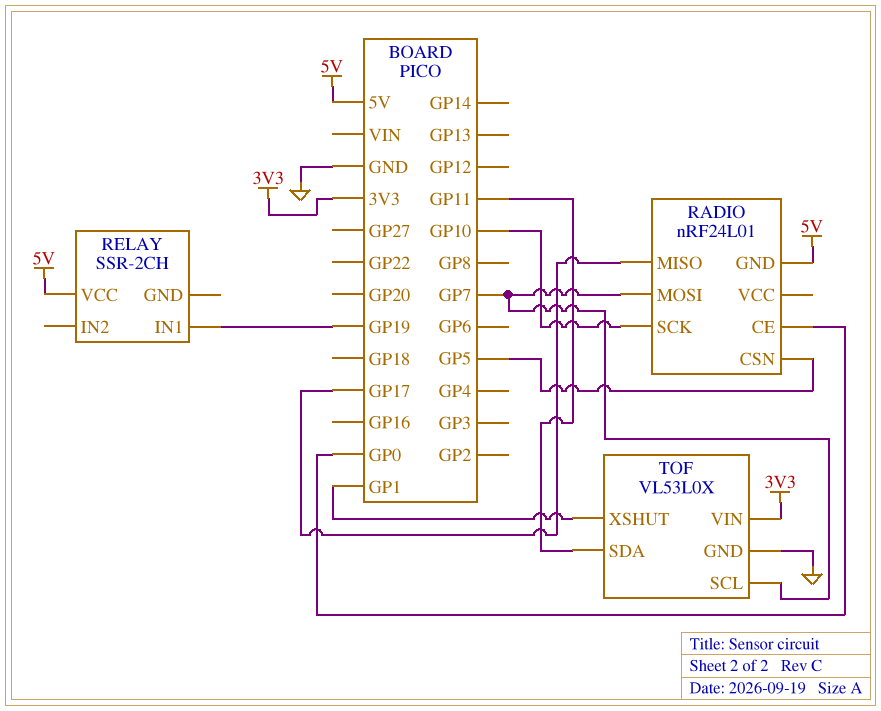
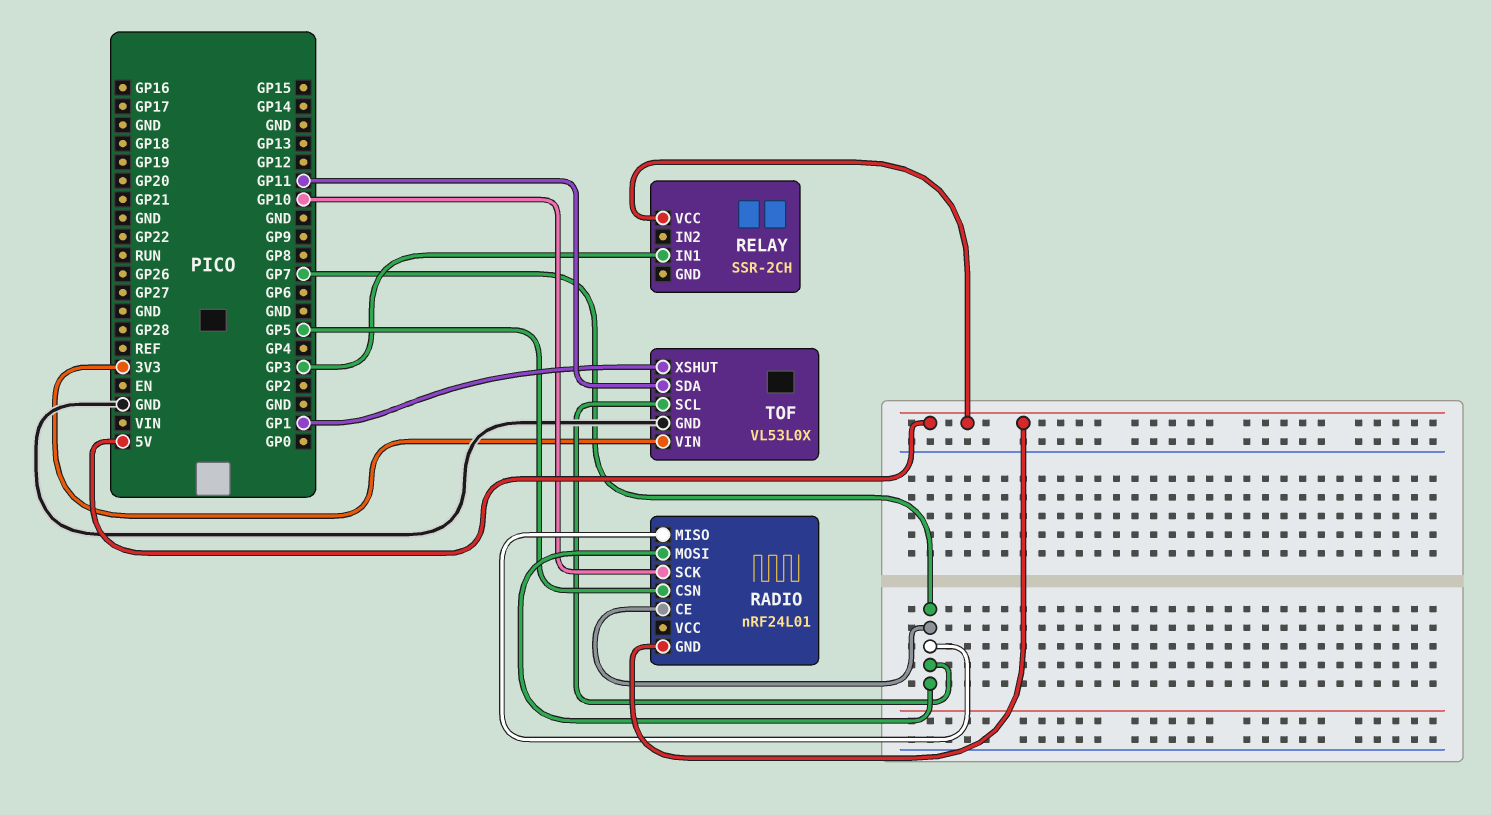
RADIO pin CE: GP0 -> GP7
RADIO pin MISO: GP17 -> GP7
RELAY pin IN1: GP19 -> GP3

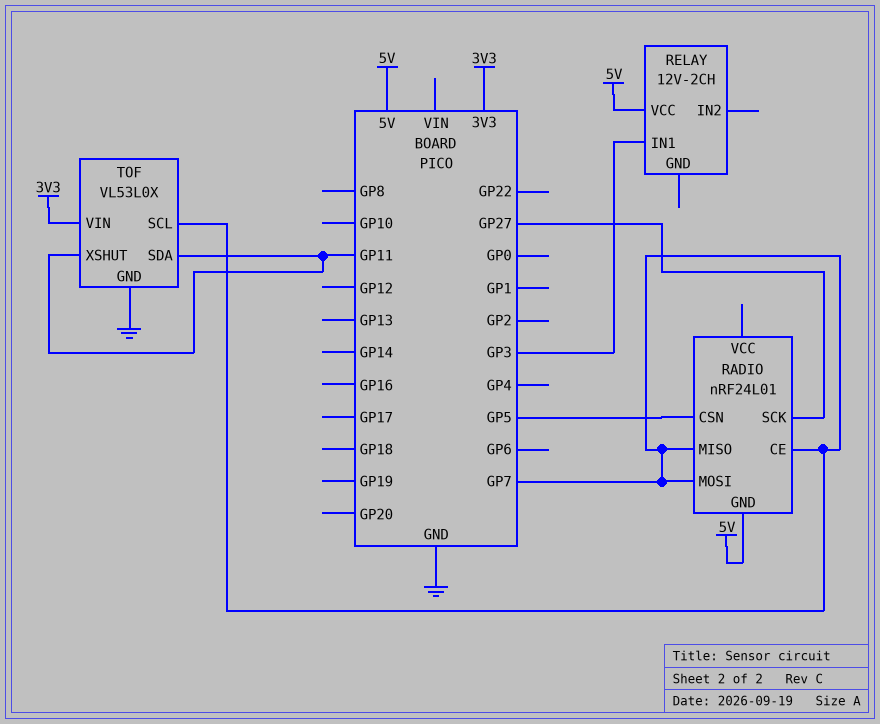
RADIO pin SCK: GP10 -> GP27
RELAY: SSR-2CH -> 12V-2CH
TOF pin XSHUT: GP1 -> GP11

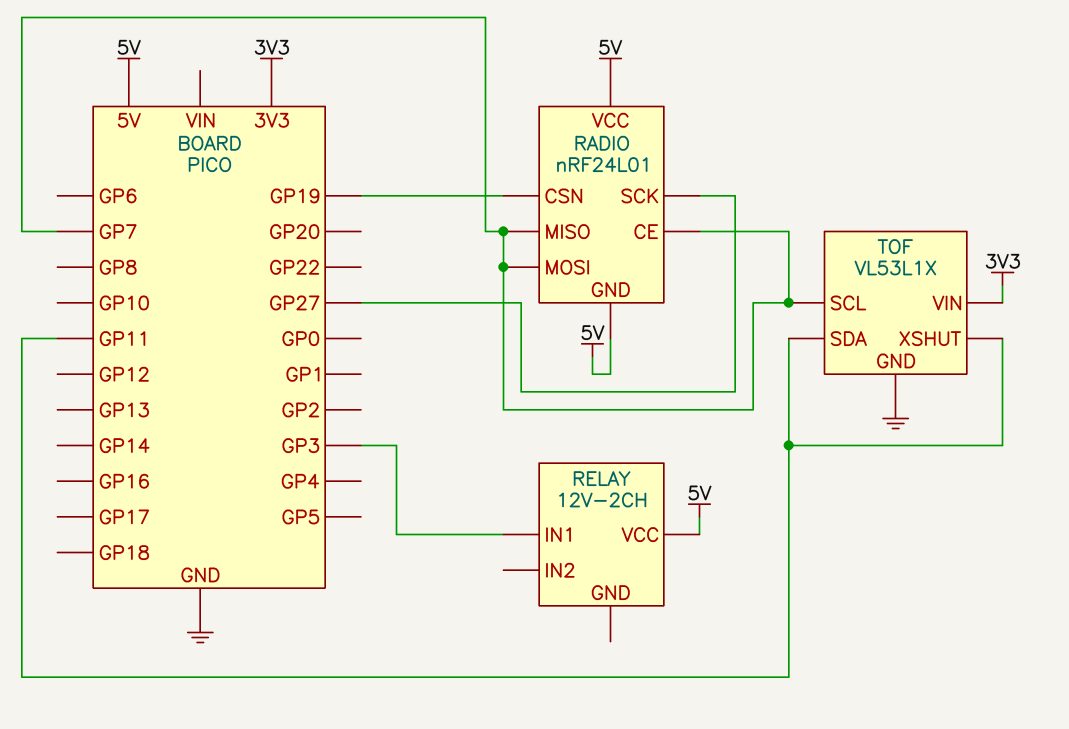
RADIO pin CSN: GP5 -> GP19
RADIO pin VCC: none -> 5V
TOF: VL53L0X -> VL53L1X

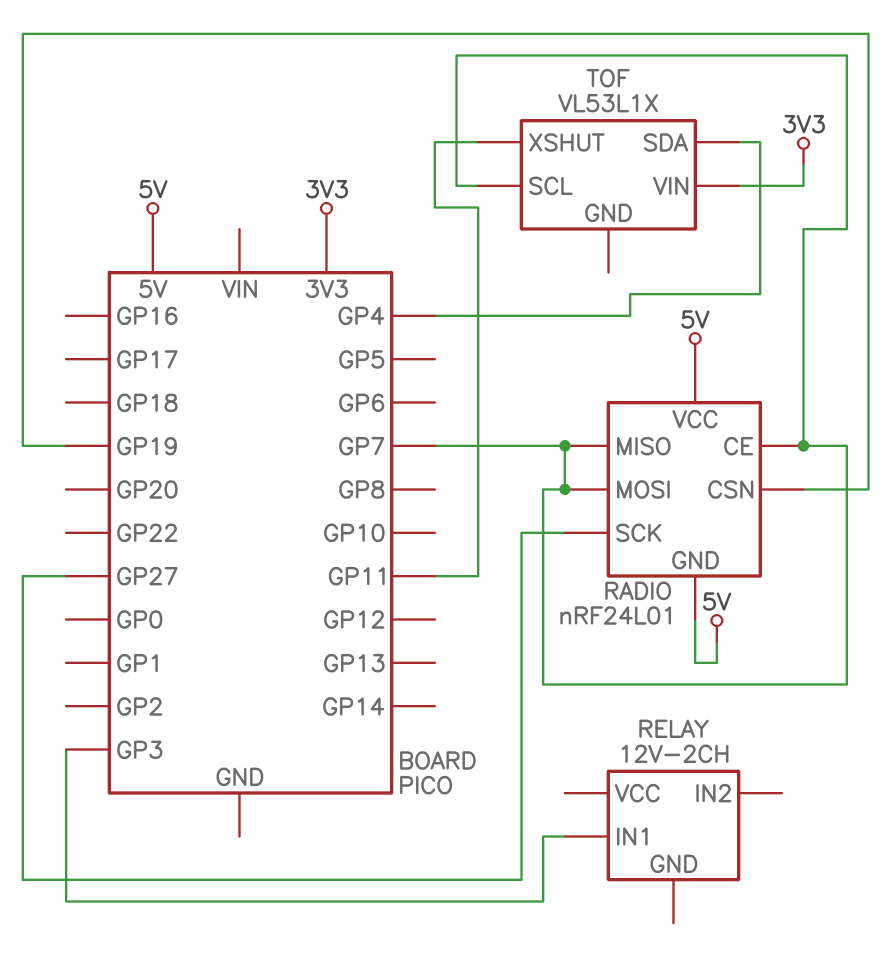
RELAY pin VCC: 5V -> none
TOF pin GND: GND -> none
TOF pin SDA: GP11 -> GP4

